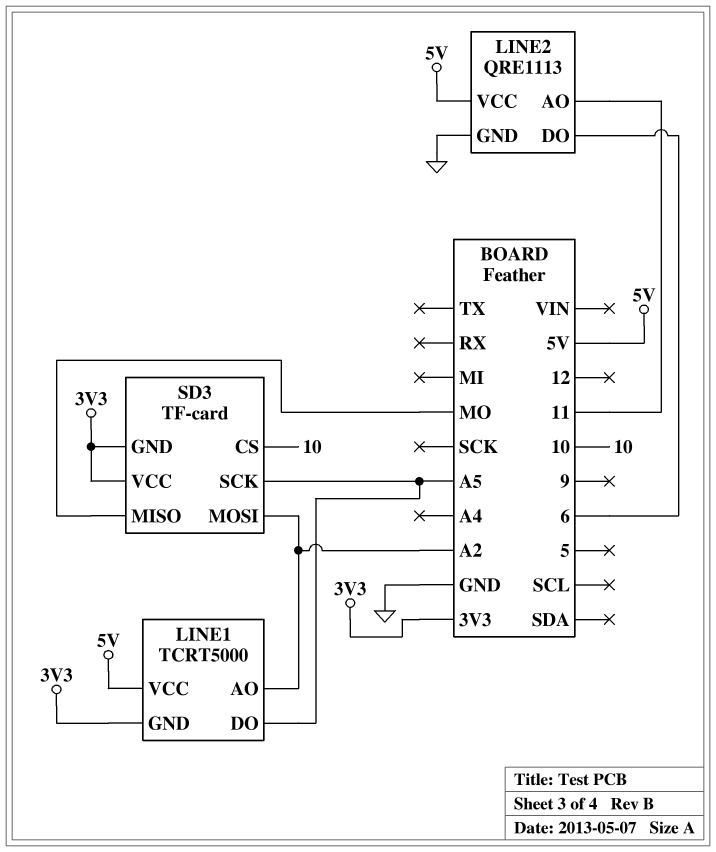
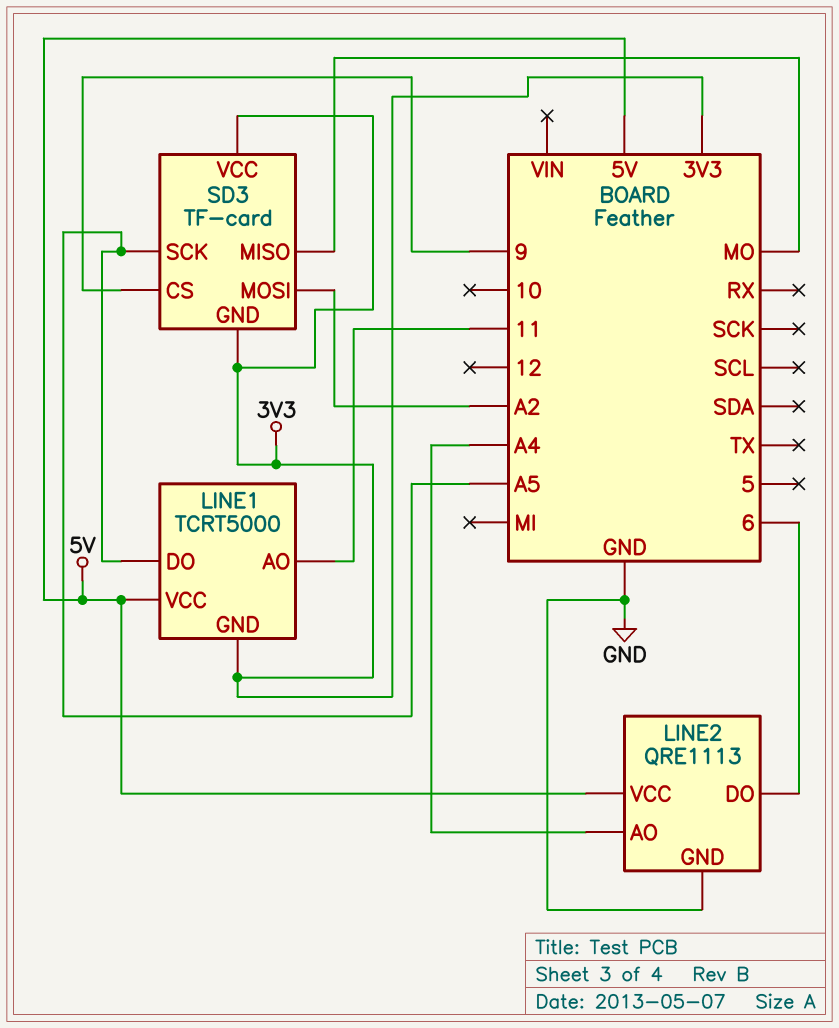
LINE1 pin AO: A2 -> 11
LINE2 pin AO: 11 -> A4
SD3 pin CS: 10 -> 9

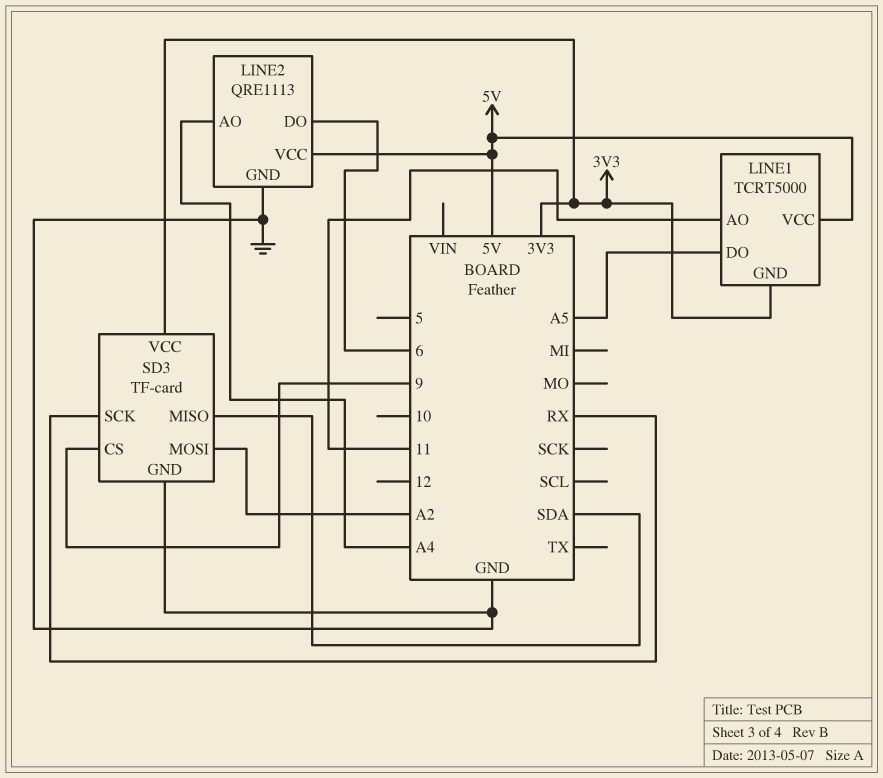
SD3 pin GND: 3V3 -> GND
SD3 pin MISO: MO -> SDA
SD3 pin SCK: A5 -> RX

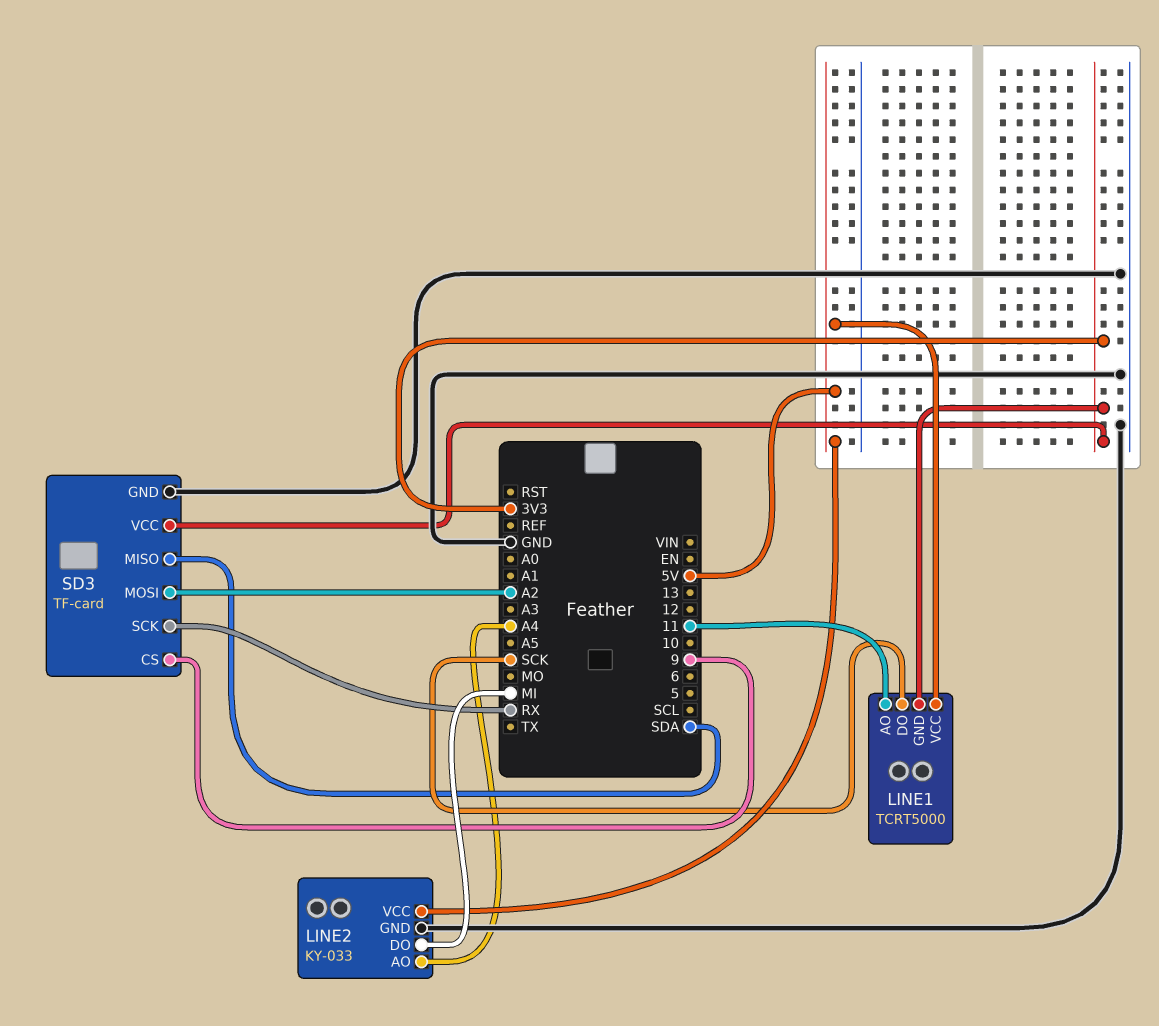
LINE1 pin DO: A5 -> SCK
LINE2: QRE1113 -> KY-033
LINE2 pin DO: 6 -> MI

